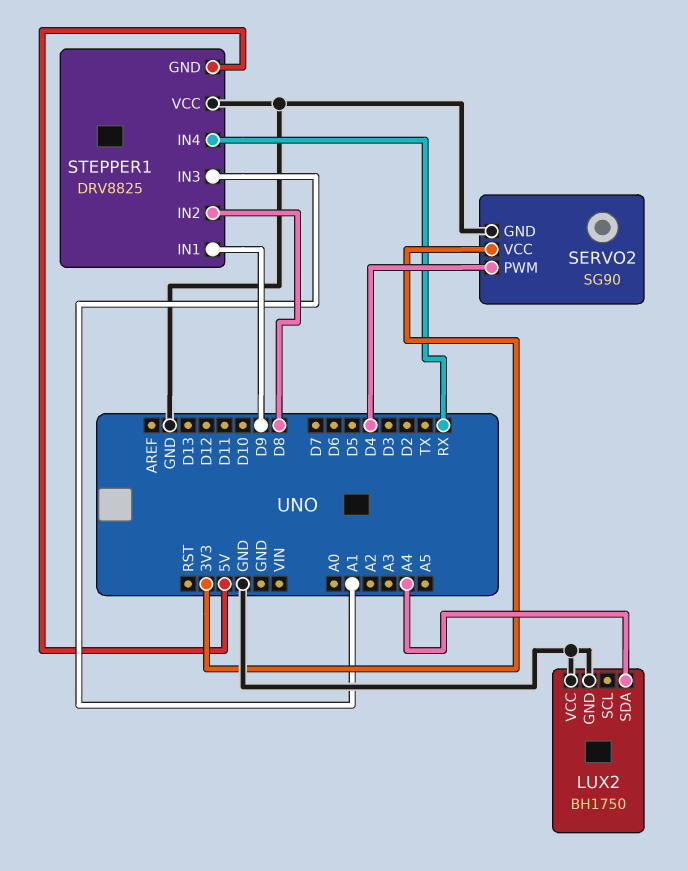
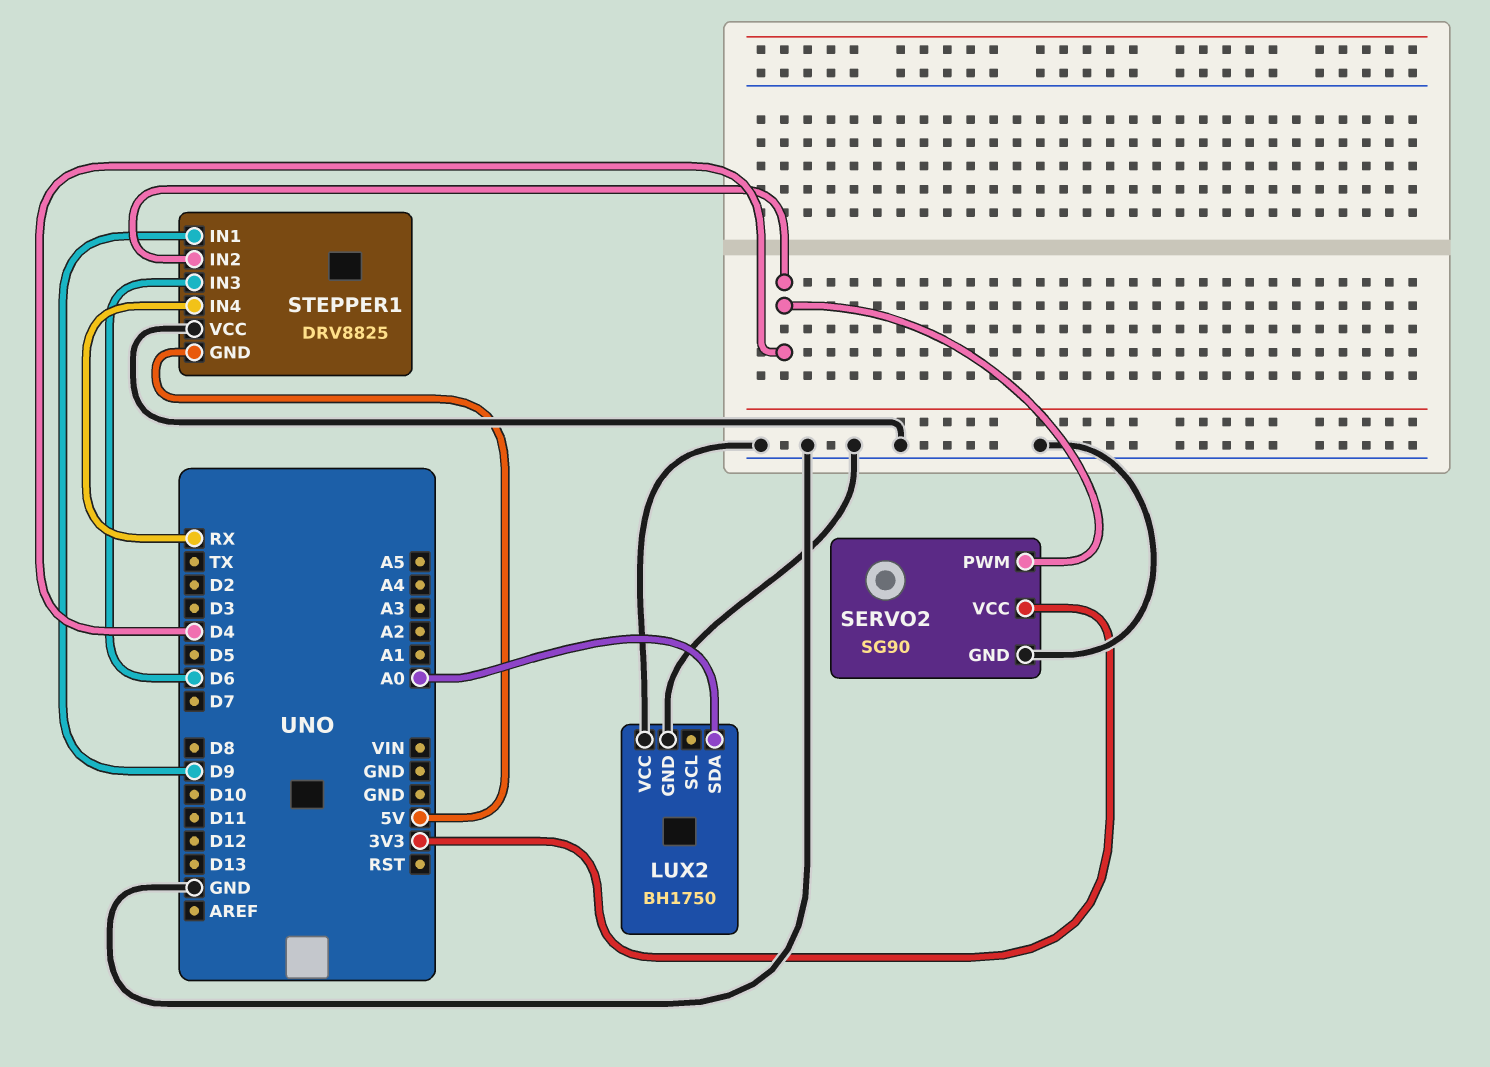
LUX2 pin SDA: A4 -> A0
STEPPER1 pin IN2: D8 -> D4
STEPPER1 pin IN3: A1 -> D6

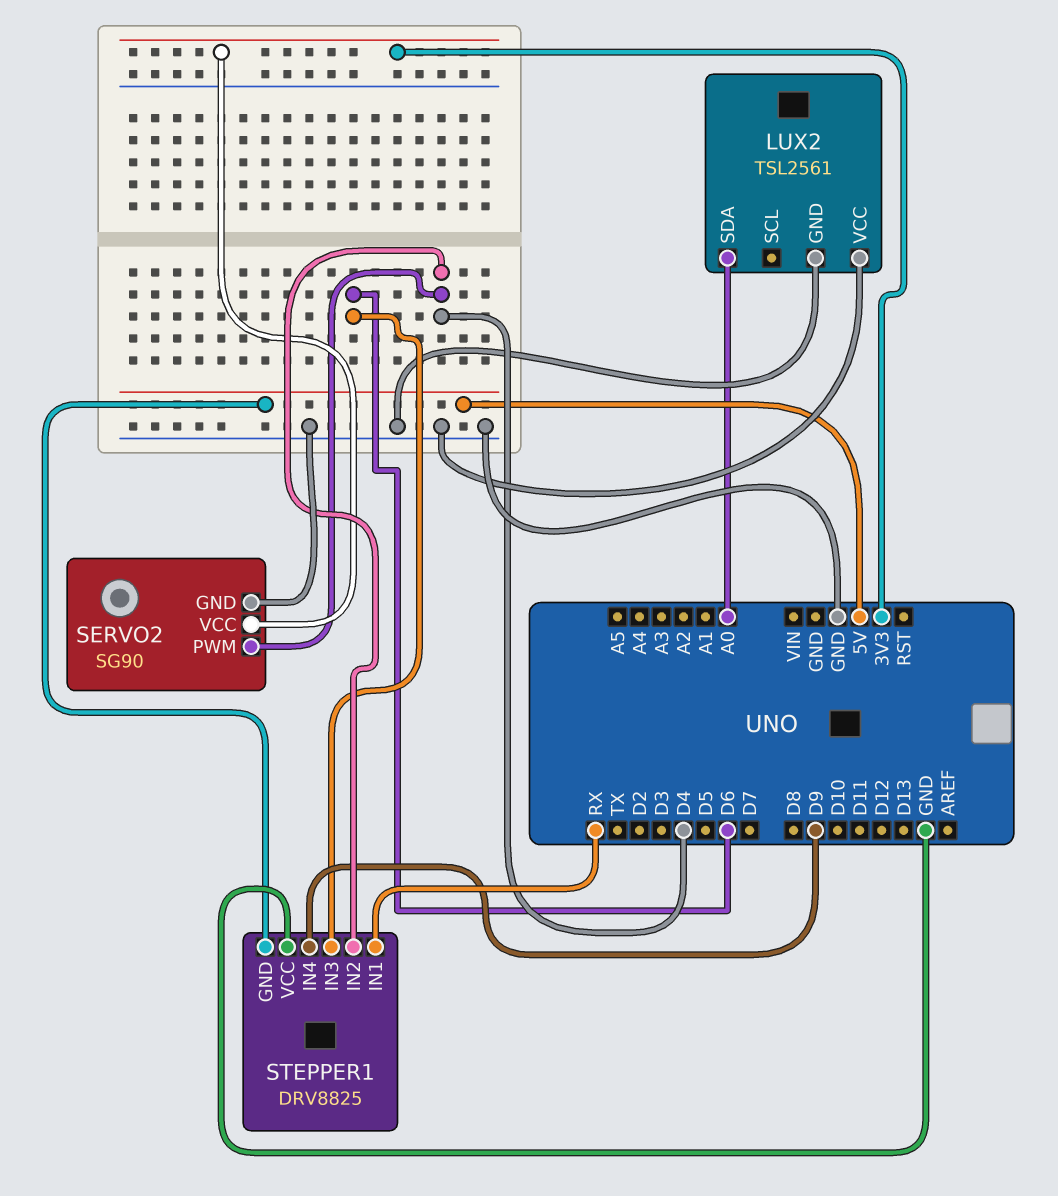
LUX2: BH1750 -> TSL2561
STEPPER1 pin IN1: D9 -> RX
STEPPER1 pin IN4: RX -> D9

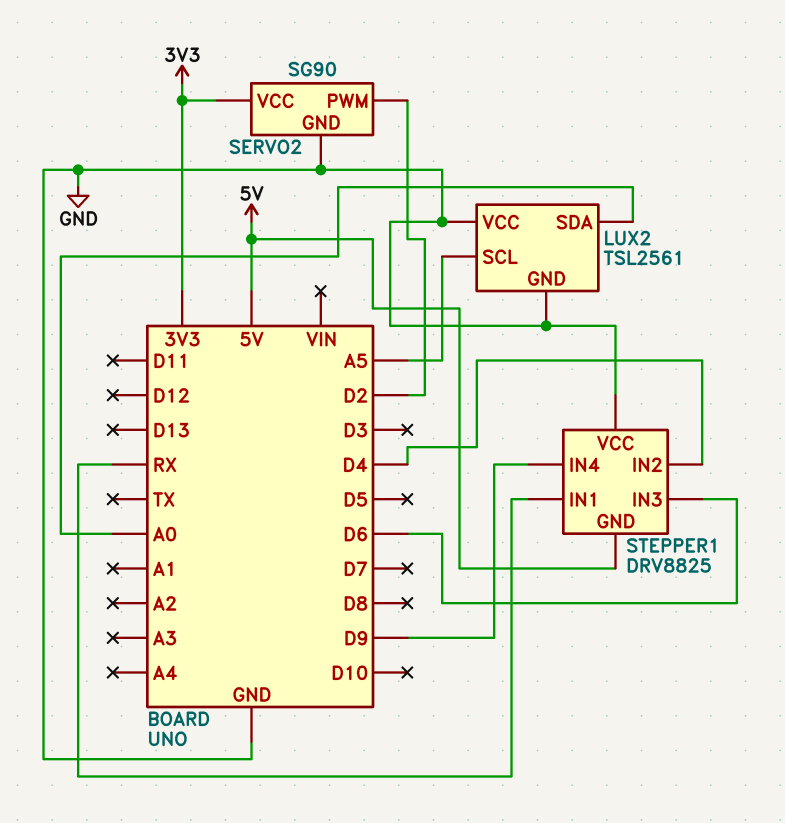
LUX2 pin SCL: none -> A5
SERVO2 pin PWM: D4 -> D2

